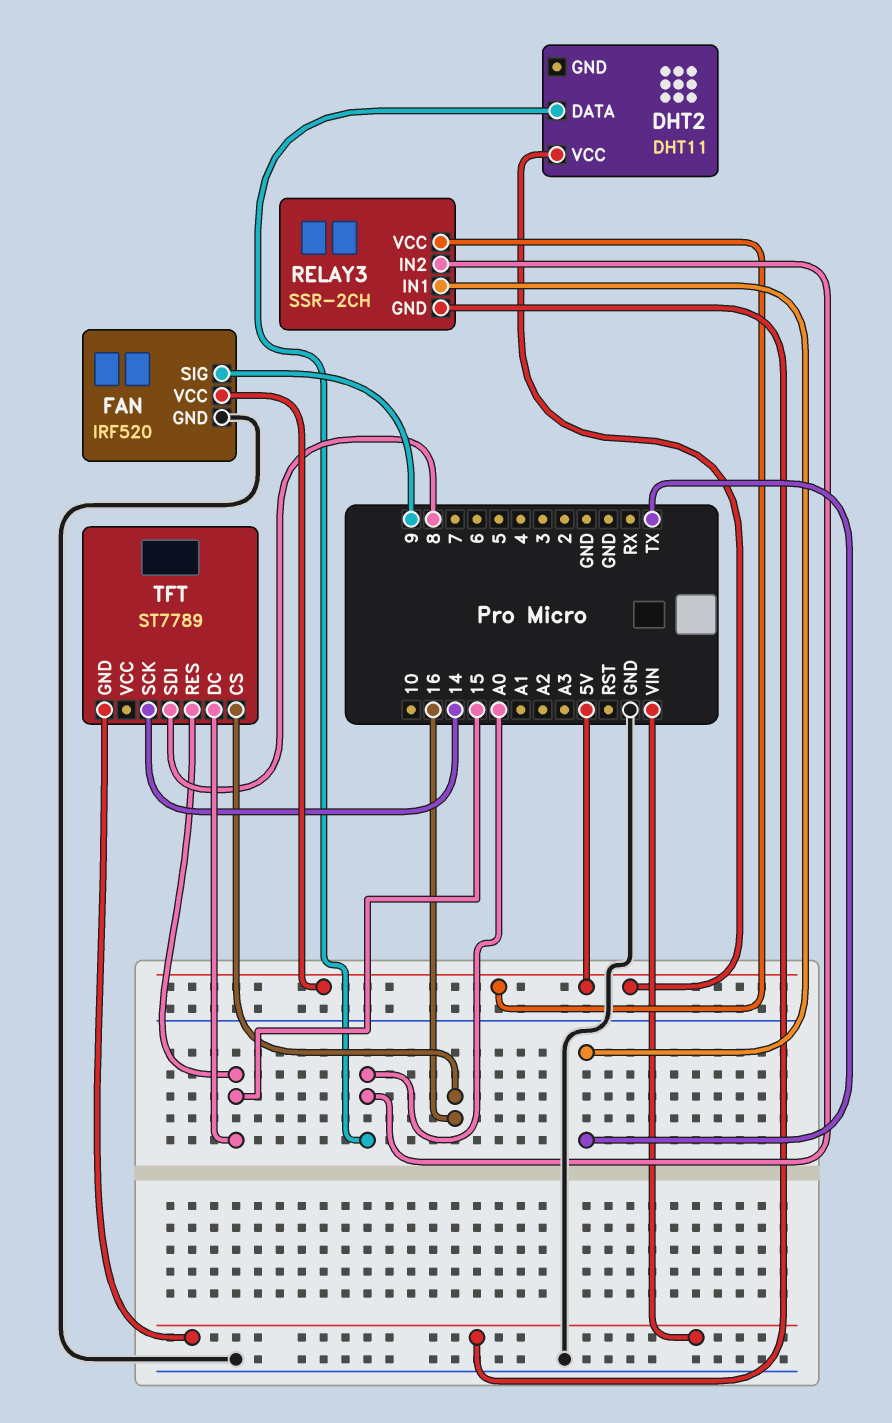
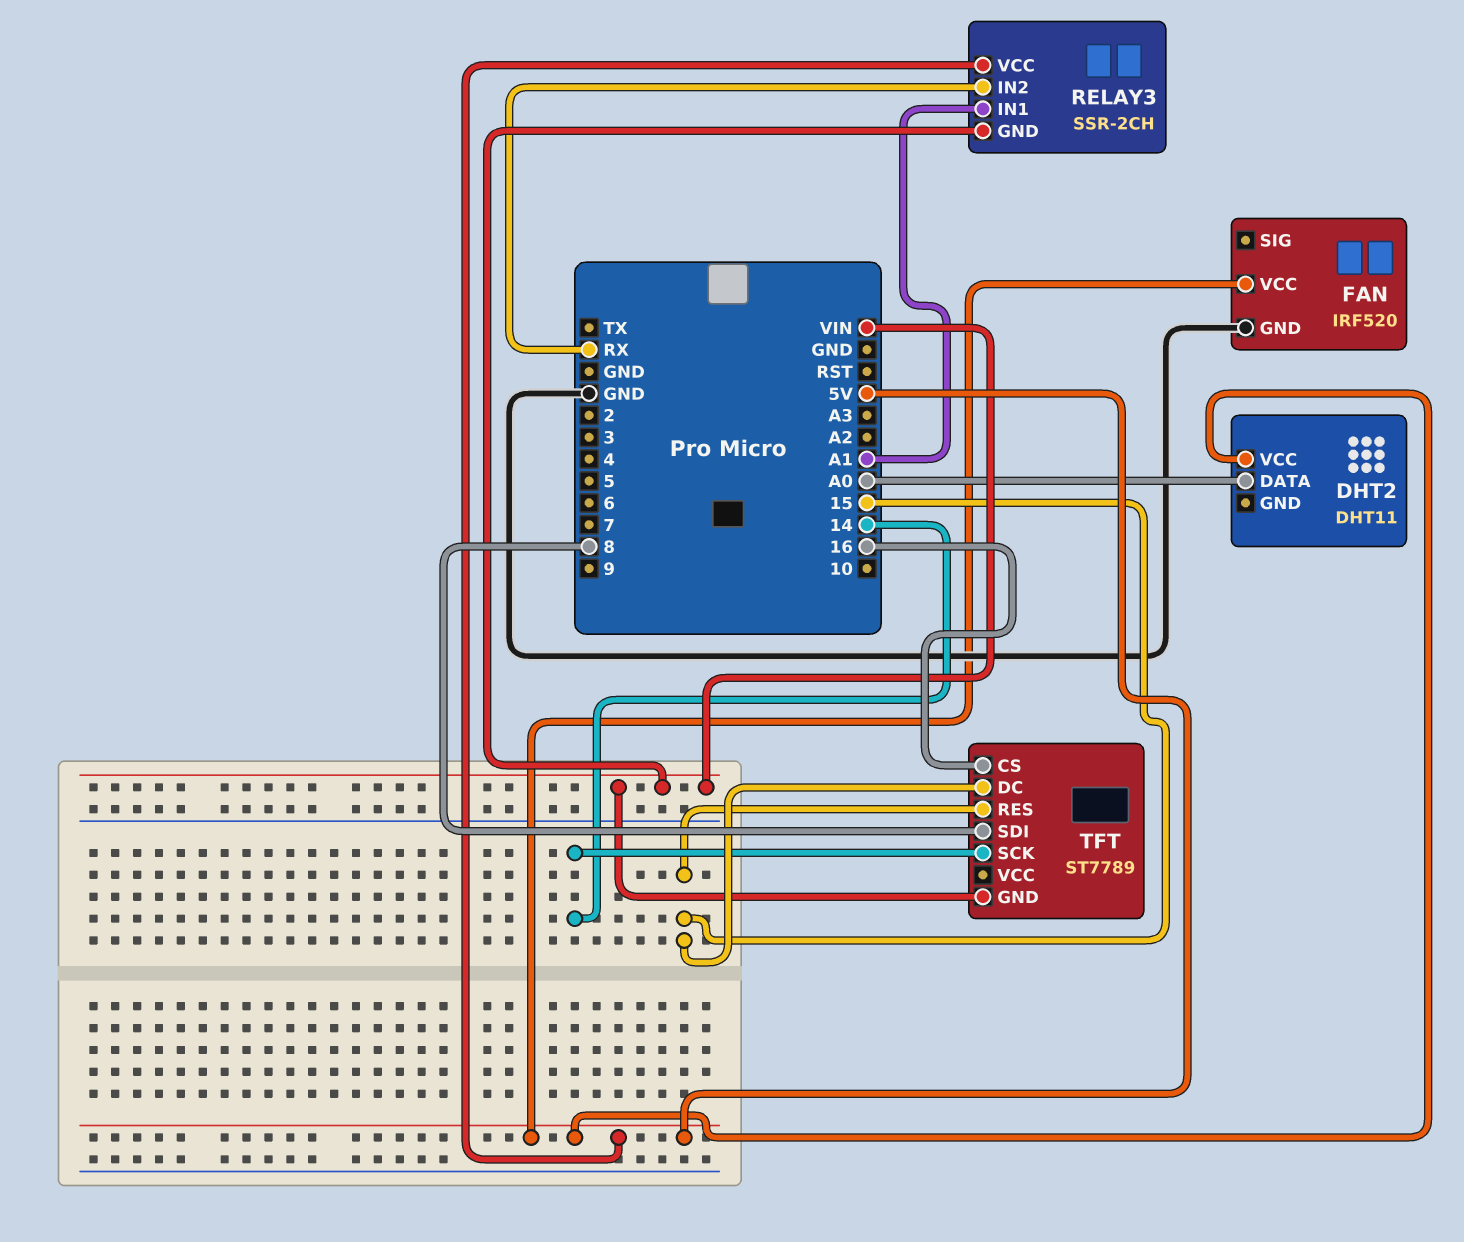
FAN pin SIG: 9 -> none
RELAY3 pin IN1: TX -> A1
RELAY3 pin IN2: A0 -> RX

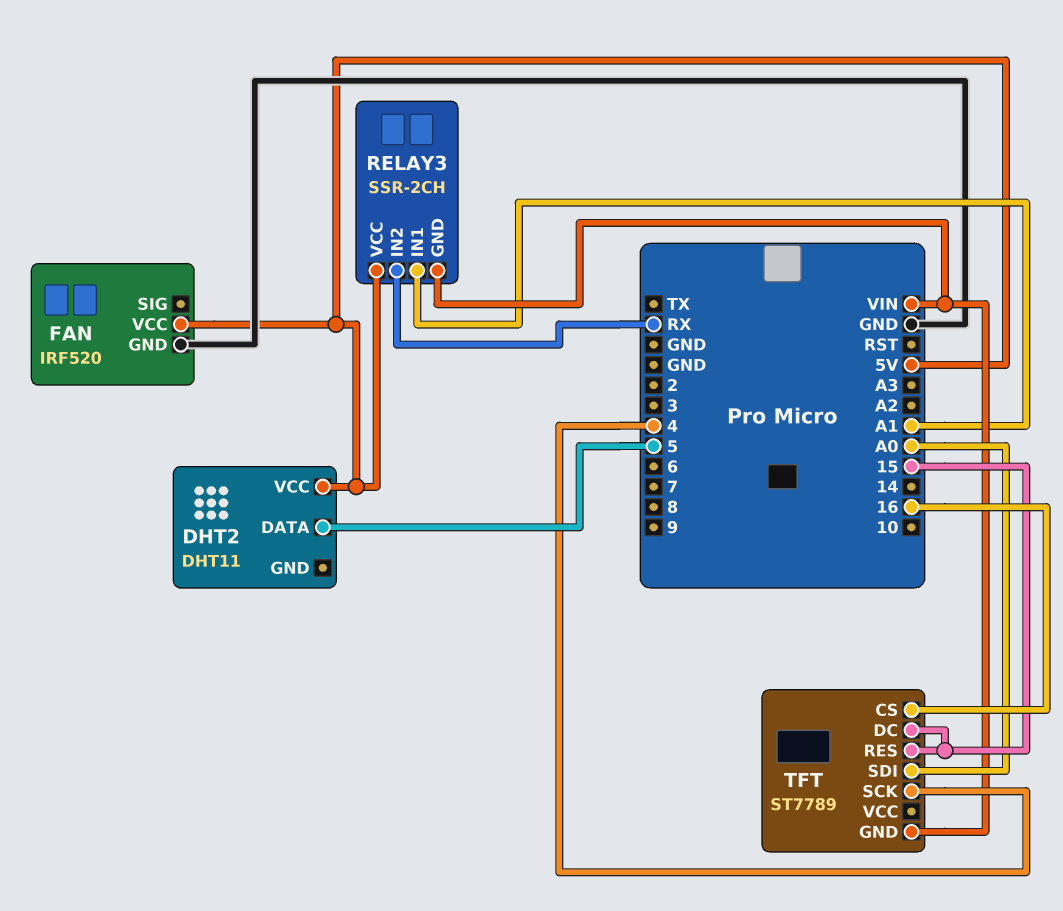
DHT2 pin DATA: A0 -> 5
TFT pin SCK: 14 -> 4
TFT pin SDI: 8 -> A0

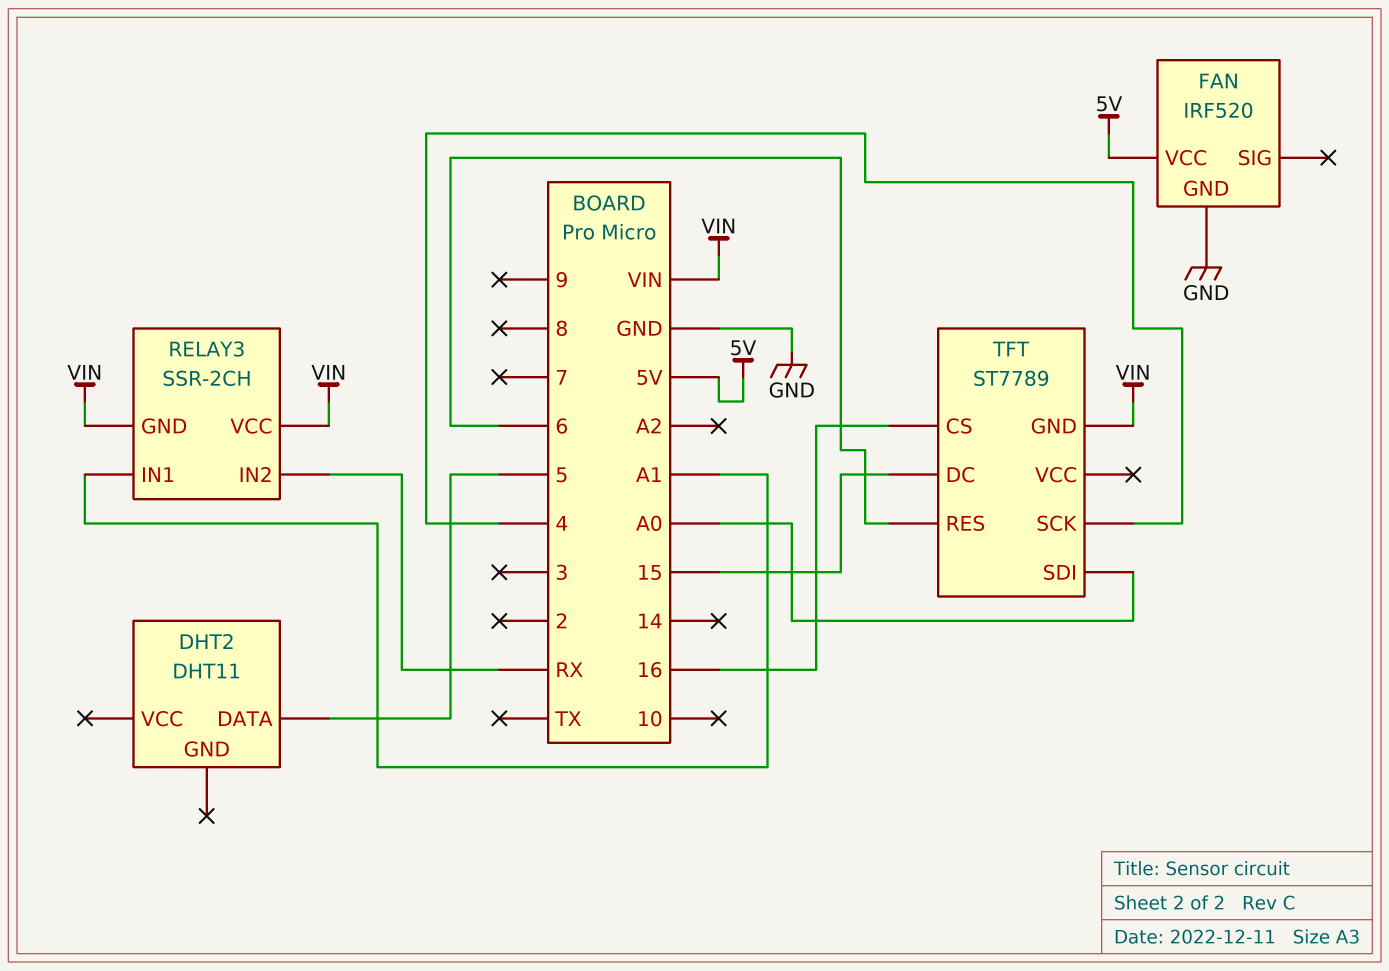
DHT2 pin VCC: 5V -> none
RELAY3 pin VCC: 5V -> VIN
TFT pin RES: 15 -> 6

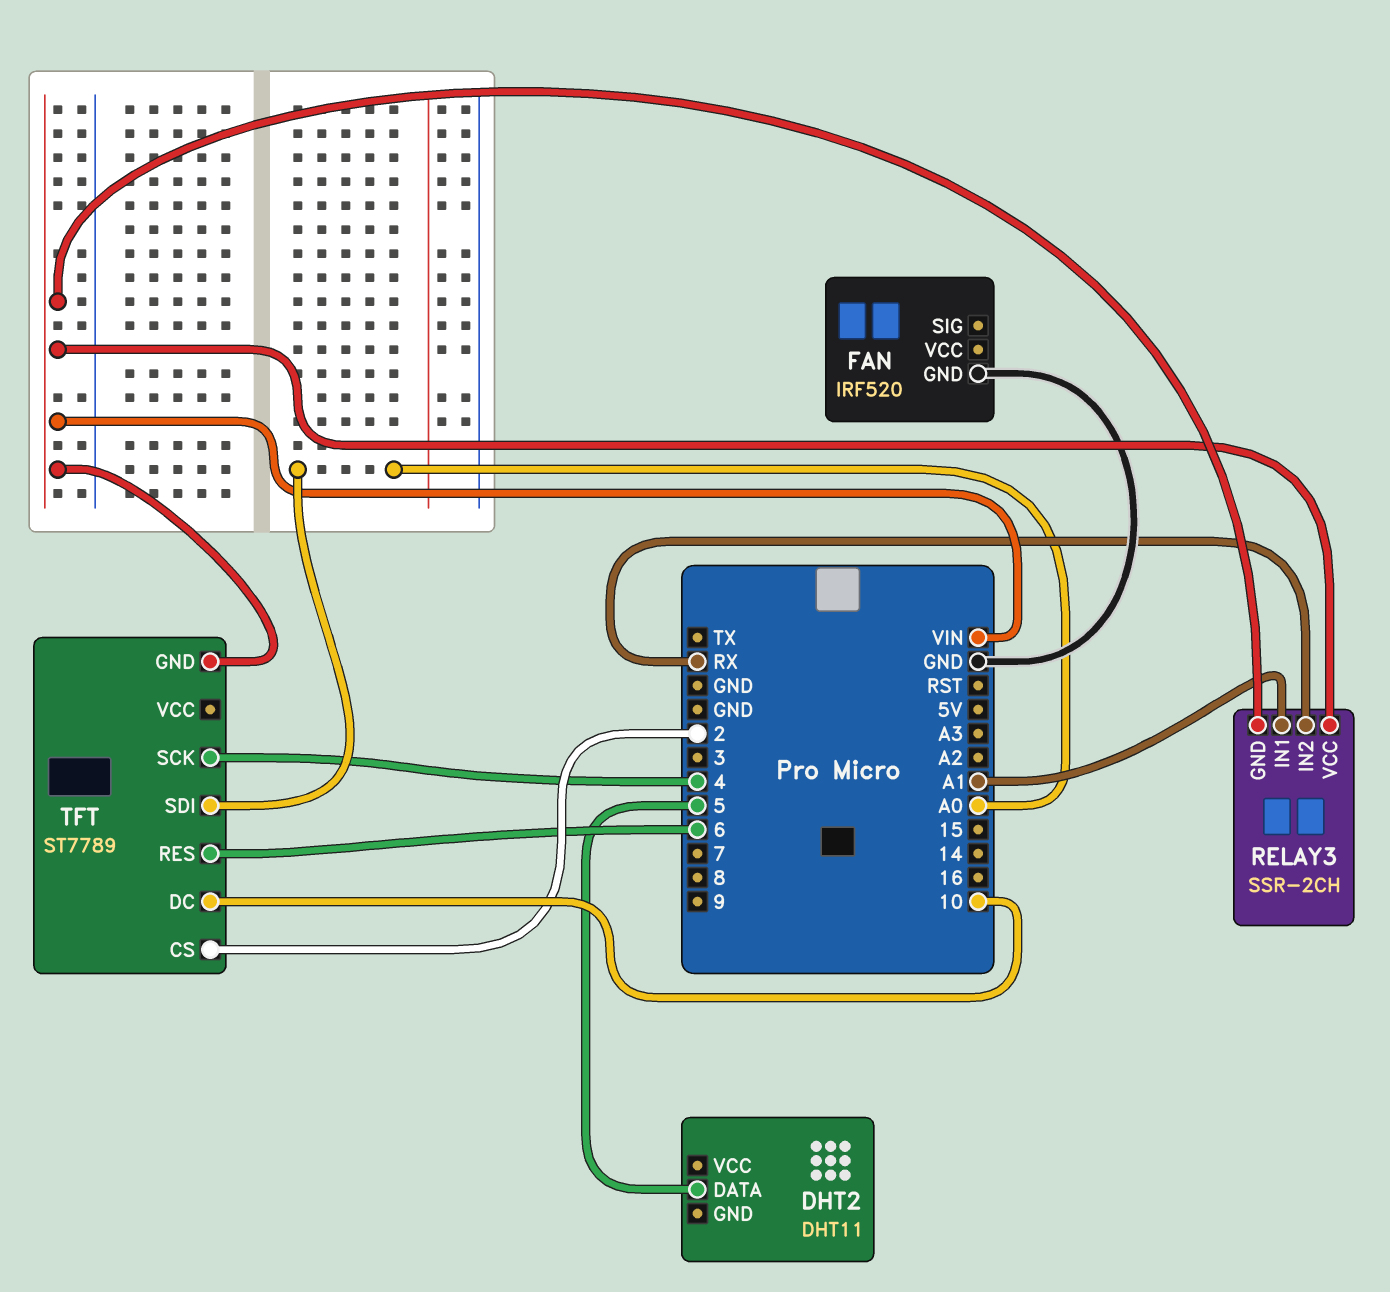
FAN pin VCC: 5V -> none
TFT pin CS: 16 -> 2
TFT pin DC: 15 -> 10

